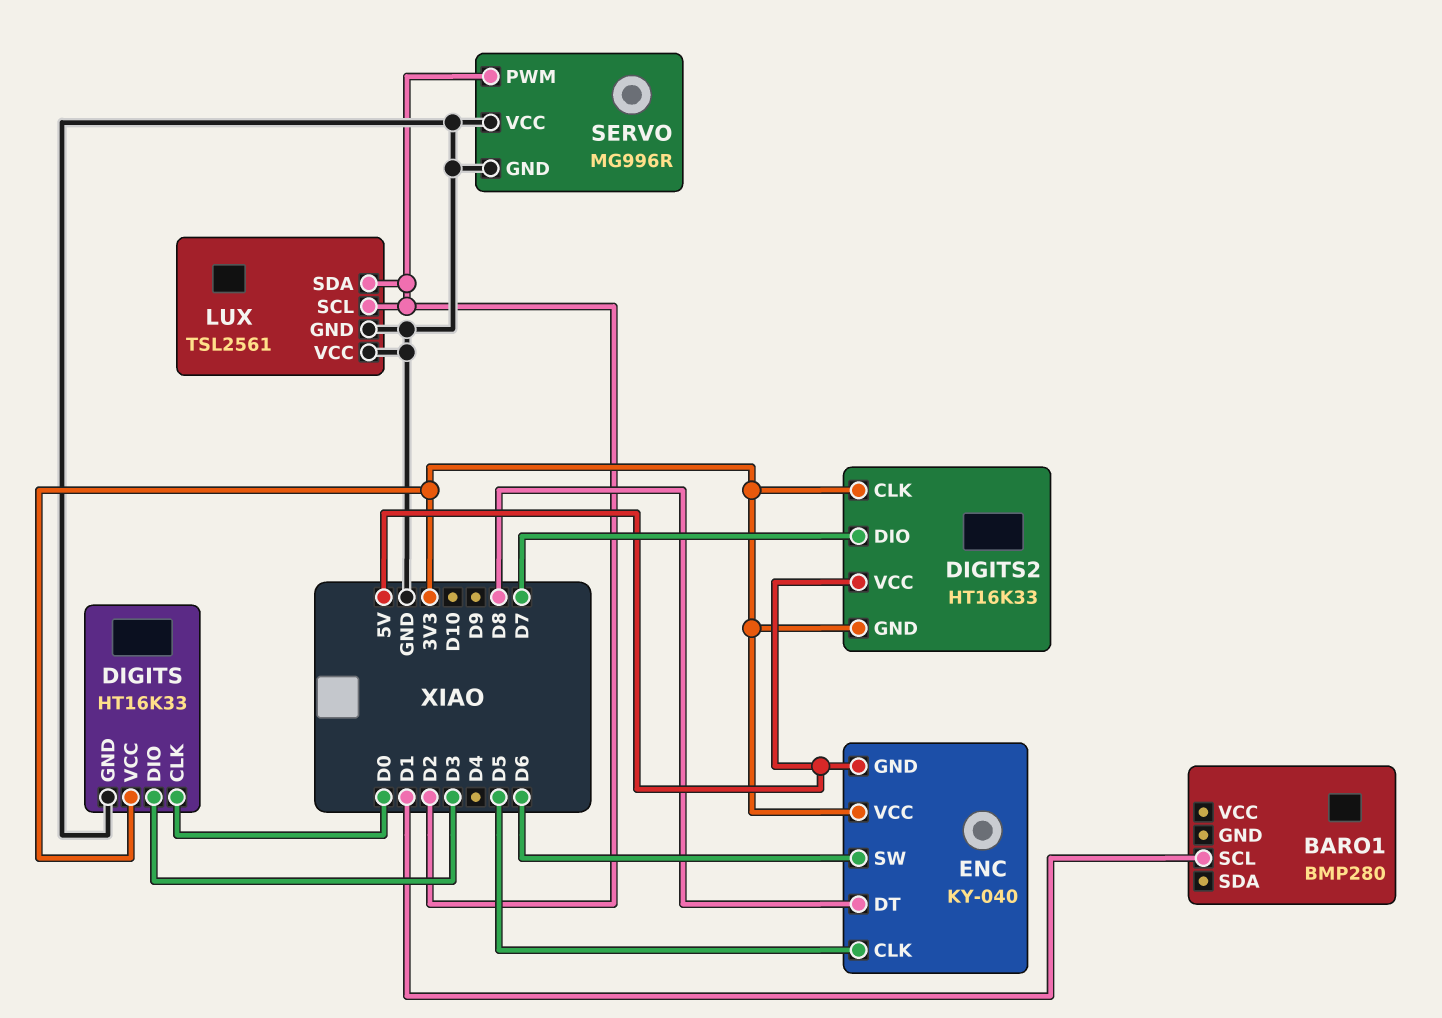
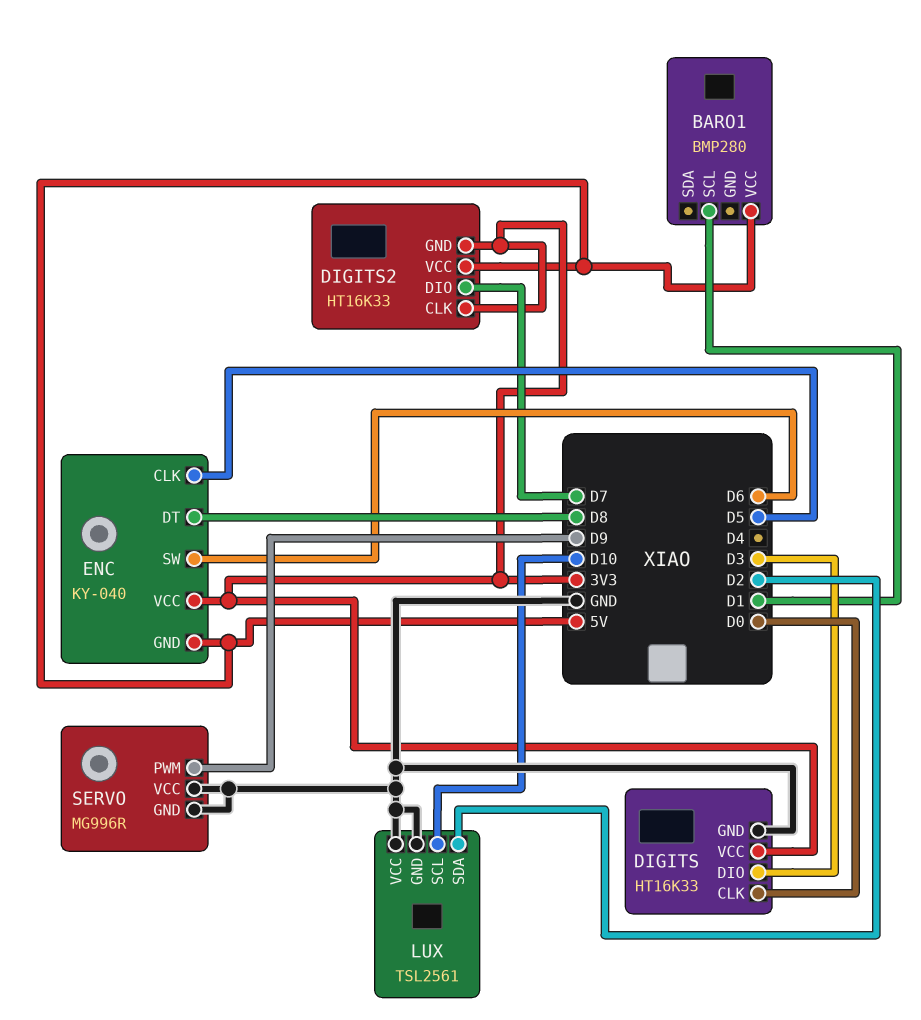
BARO1 pin VCC: none -> 5V
LUX pin SCL: D2 -> D10
SERVO pin PWM: D2 -> D9

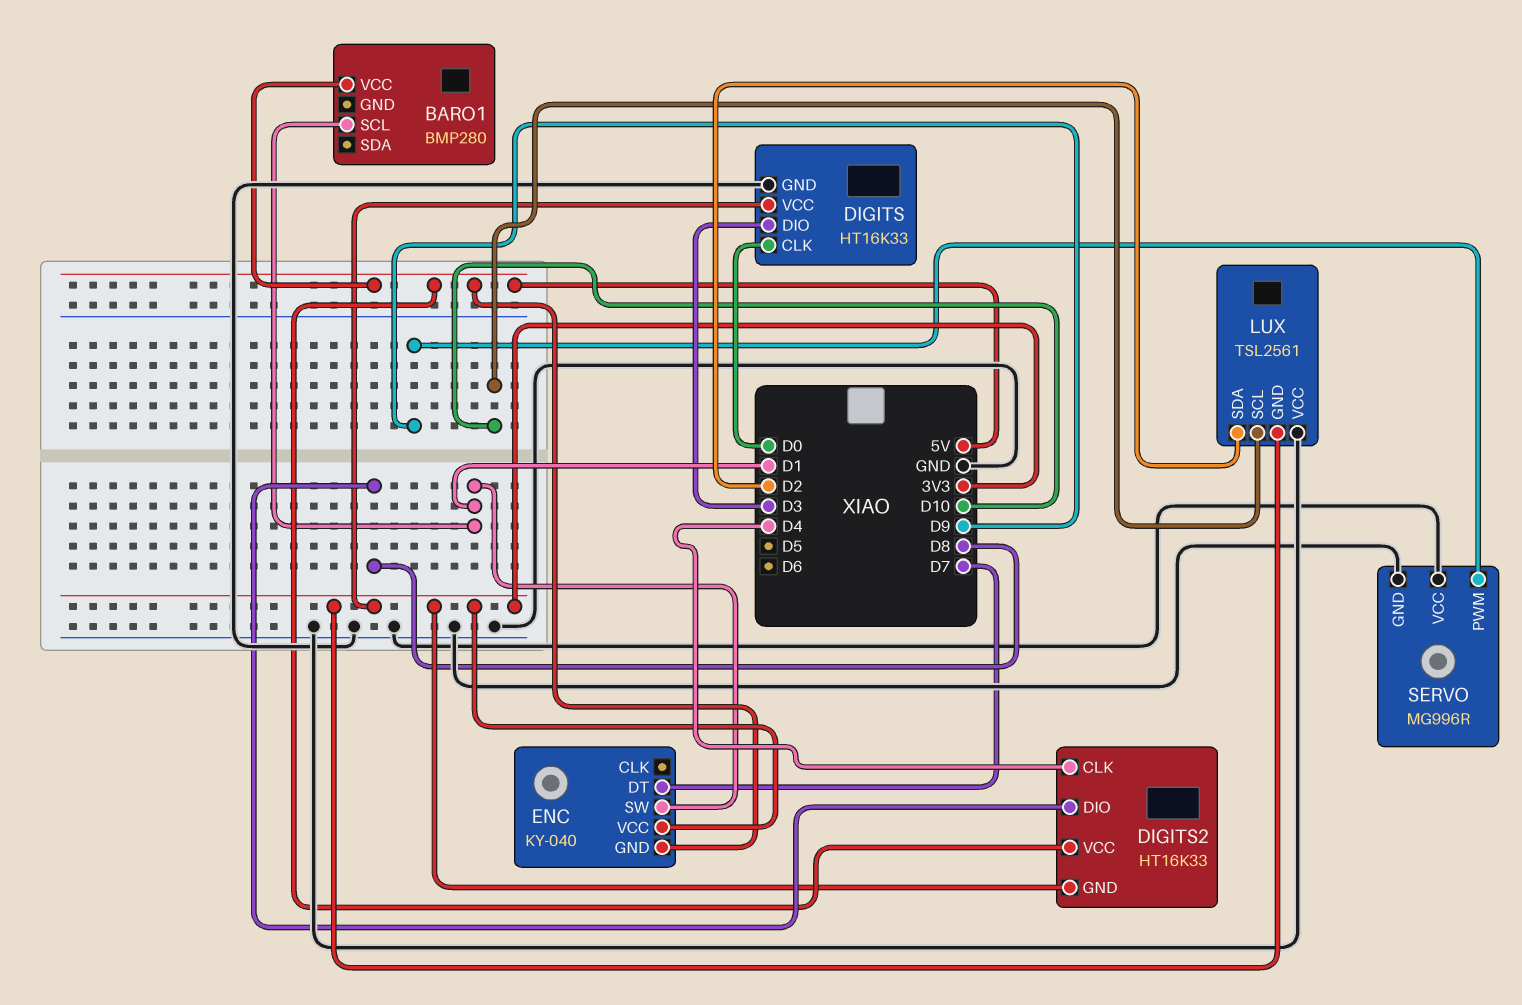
DIGITS2 pin CLK: 3V3 -> D4
DIGITS2 pin DIO: D7 -> D8
ENC pin CLK: D5 -> none
ENC pin DT: D8 -> D7
ENC pin SW: D6 -> D1
LUX pin GND: GND -> 3V3

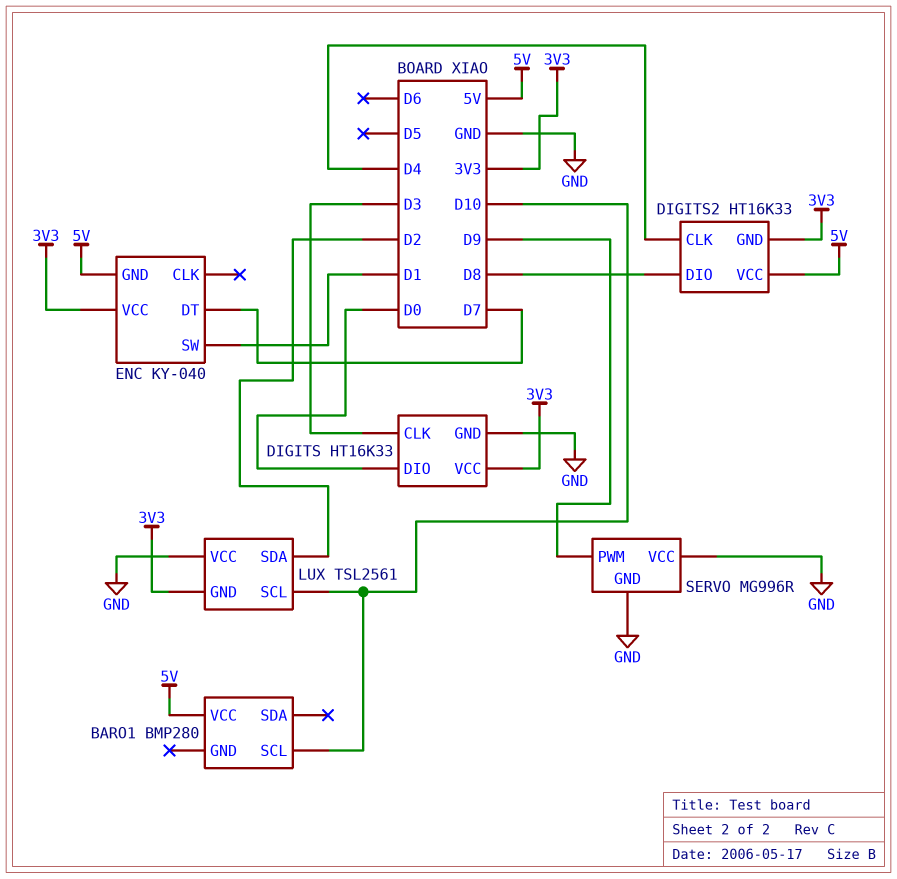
BARO1 pin SCL: D1 -> D10
DIGITS pin CLK: D0 -> D3
DIGITS pin DIO: D3 -> D0

